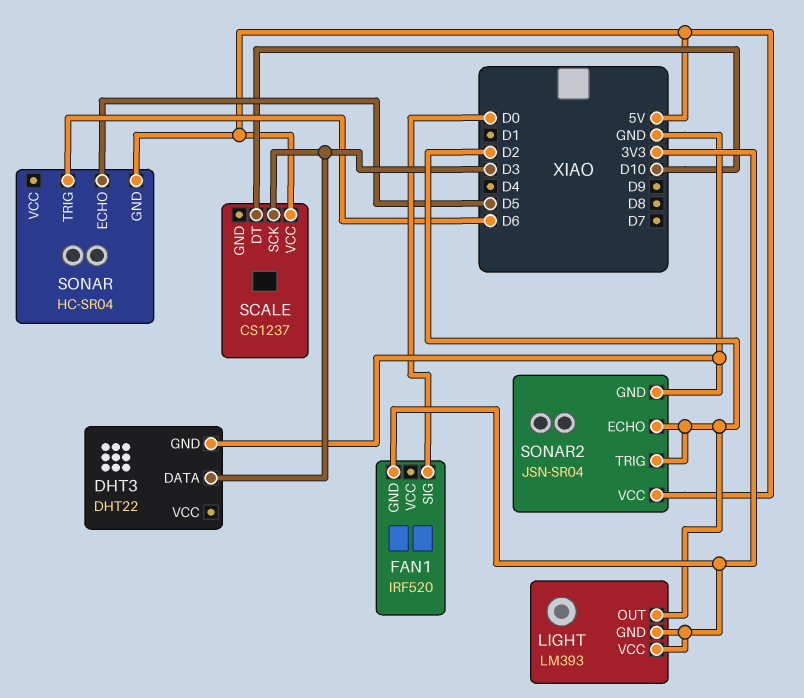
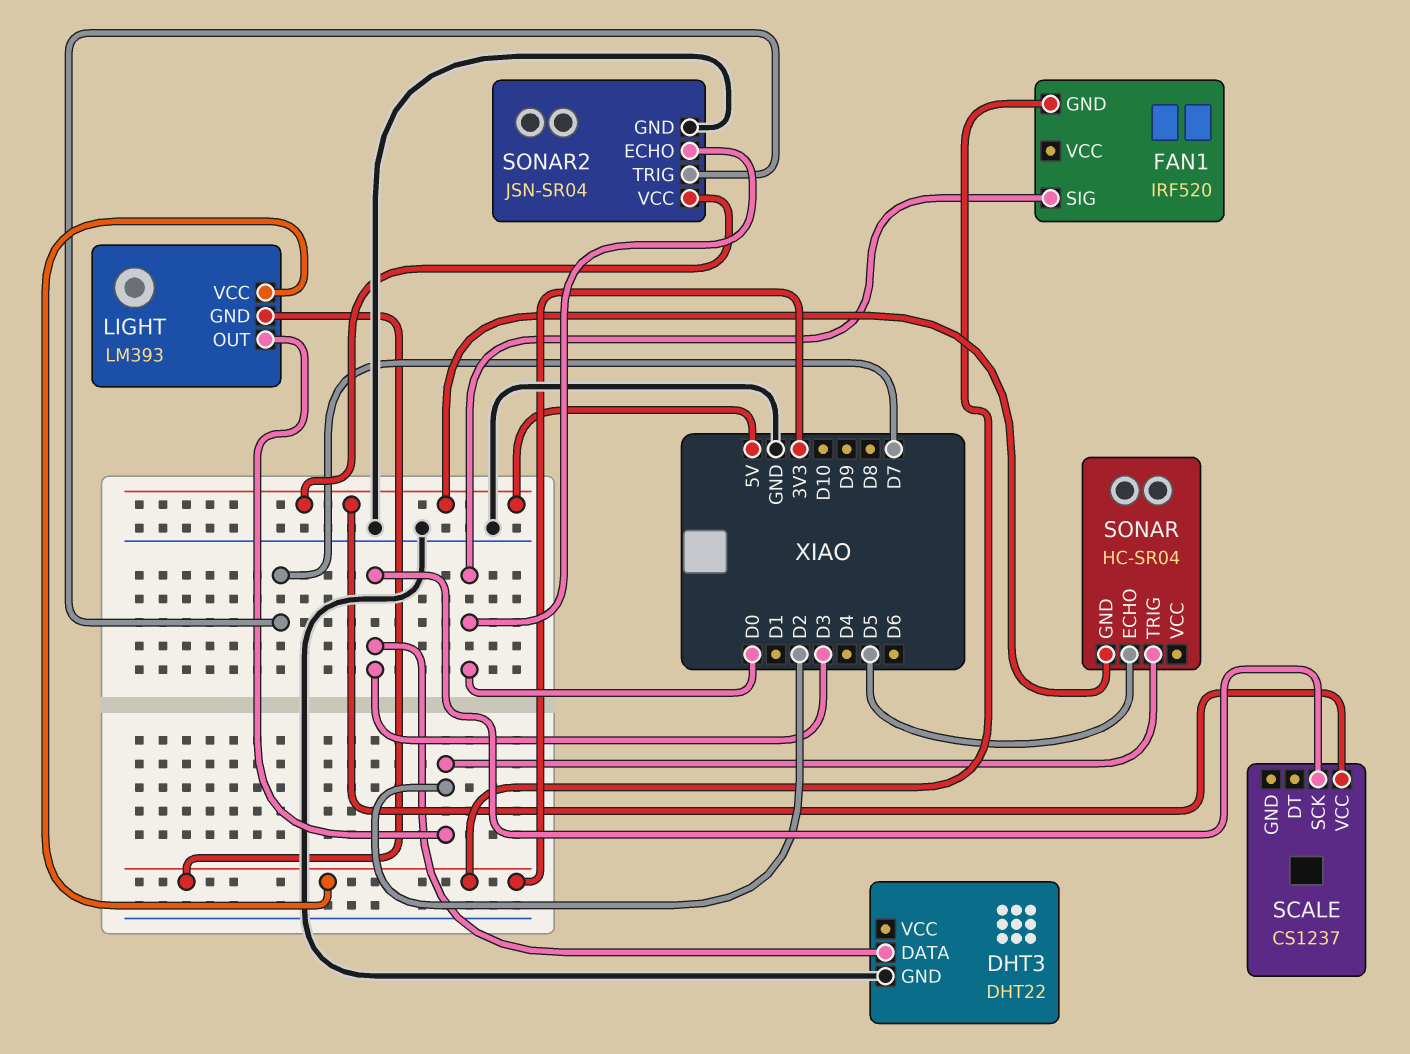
SCALE pin DT: D10 -> none
SONAR pin TRIG: D6 -> D2
SONAR2 pin ECHO: D2 -> D0
SONAR2 pin TRIG: D2 -> D7

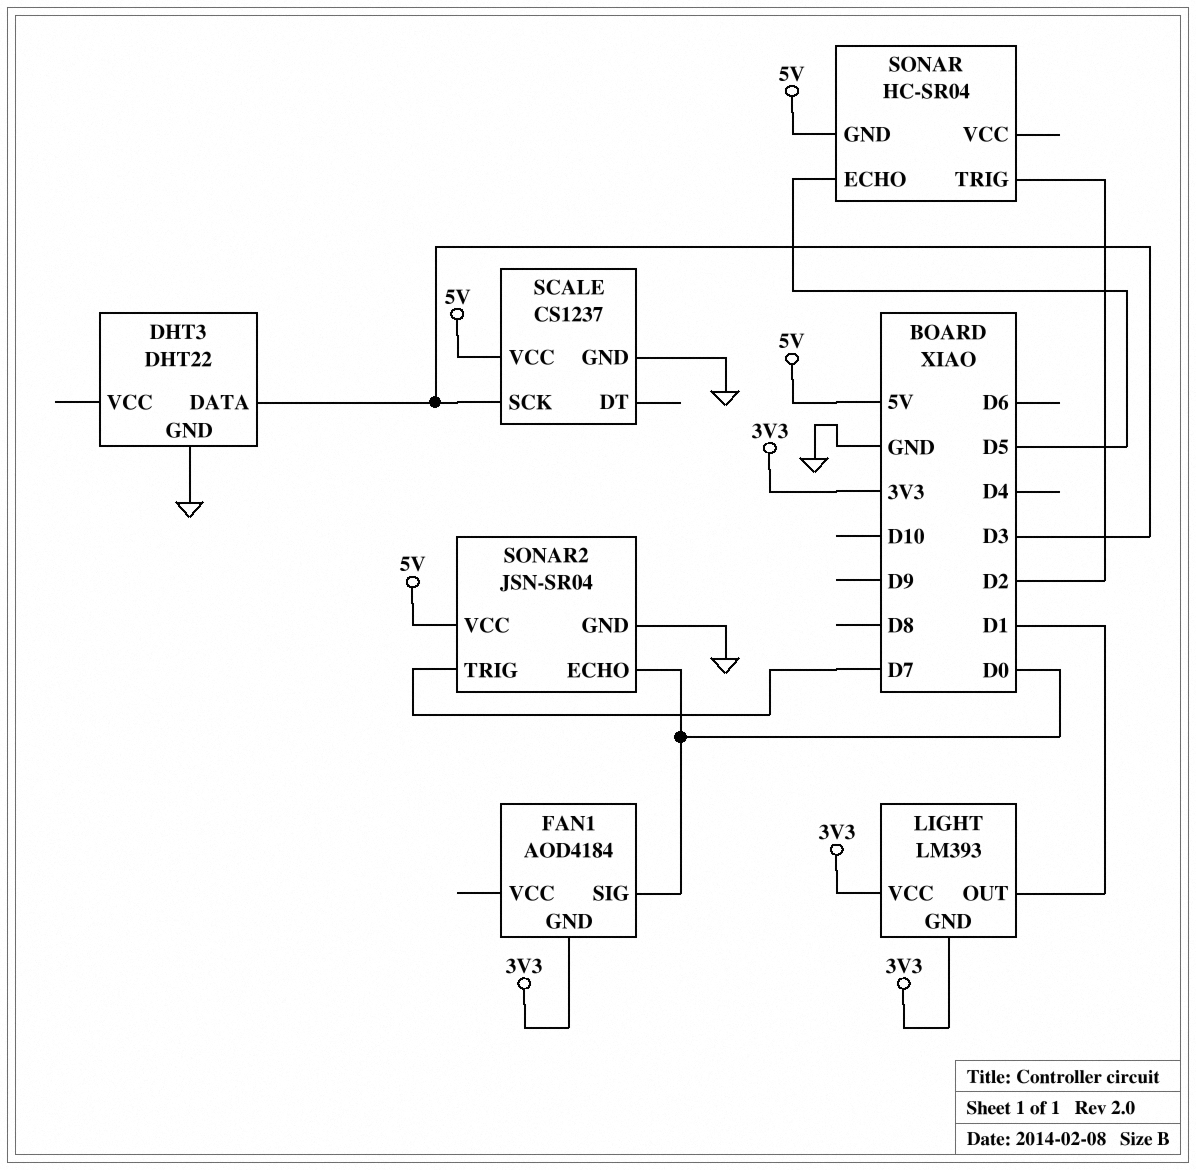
FAN1: IRF520 -> AOD4184
LIGHT pin OUT: D2 -> D1
SCALE pin GND: none -> GND

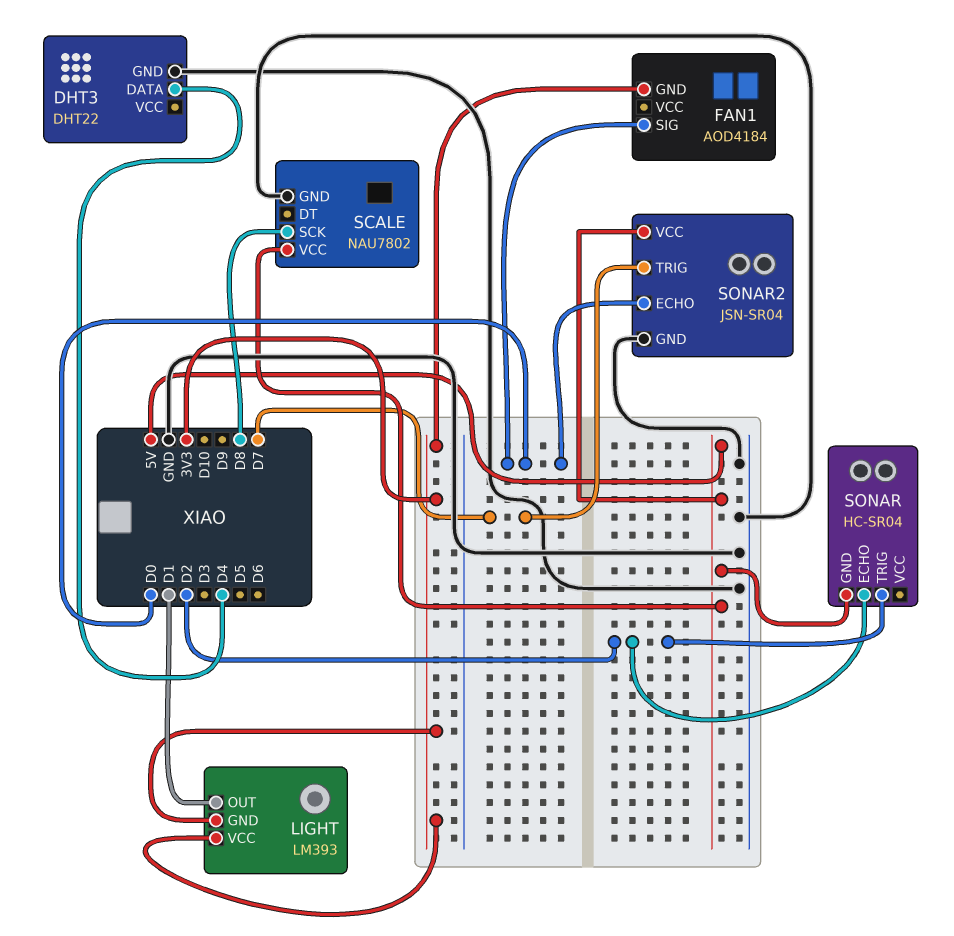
DHT3 pin DATA: D3 -> D4
SCALE: CS1237 -> NAU7802
SCALE pin SCK: D3 -> D8
SONAR pin ECHO: D5 -> D2

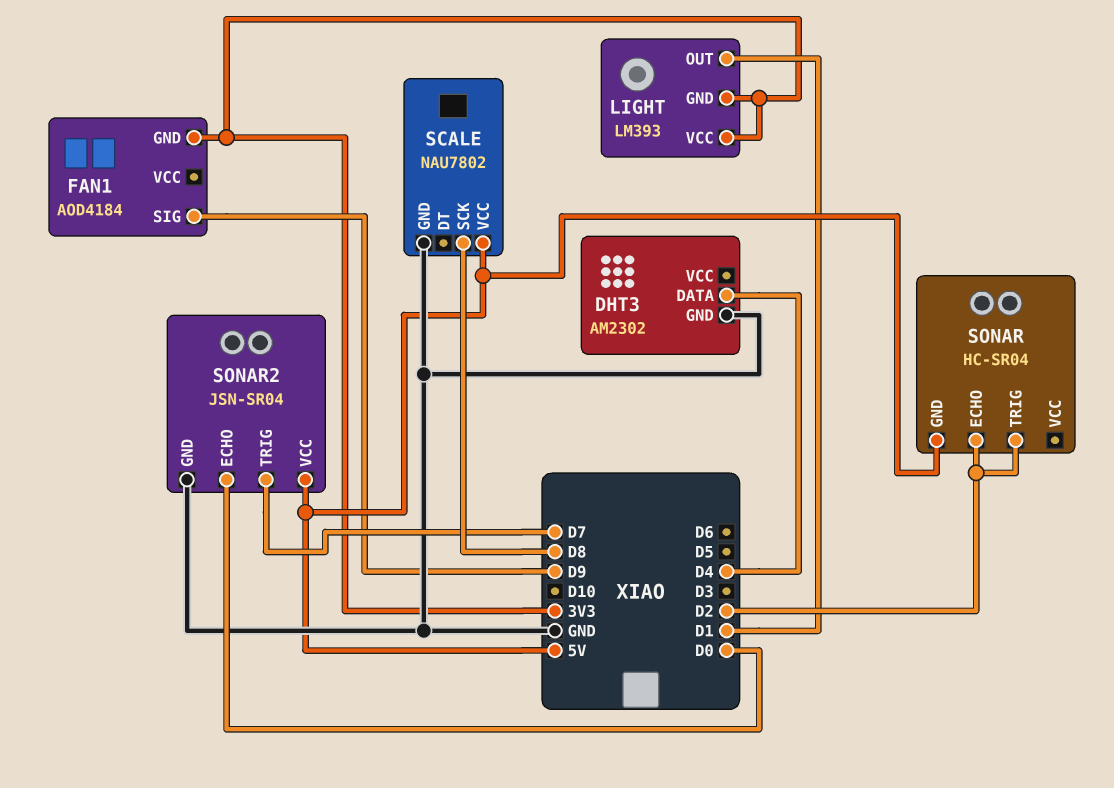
DHT3: DHT22 -> AM2302
FAN1 pin SIG: D0 -> D9

